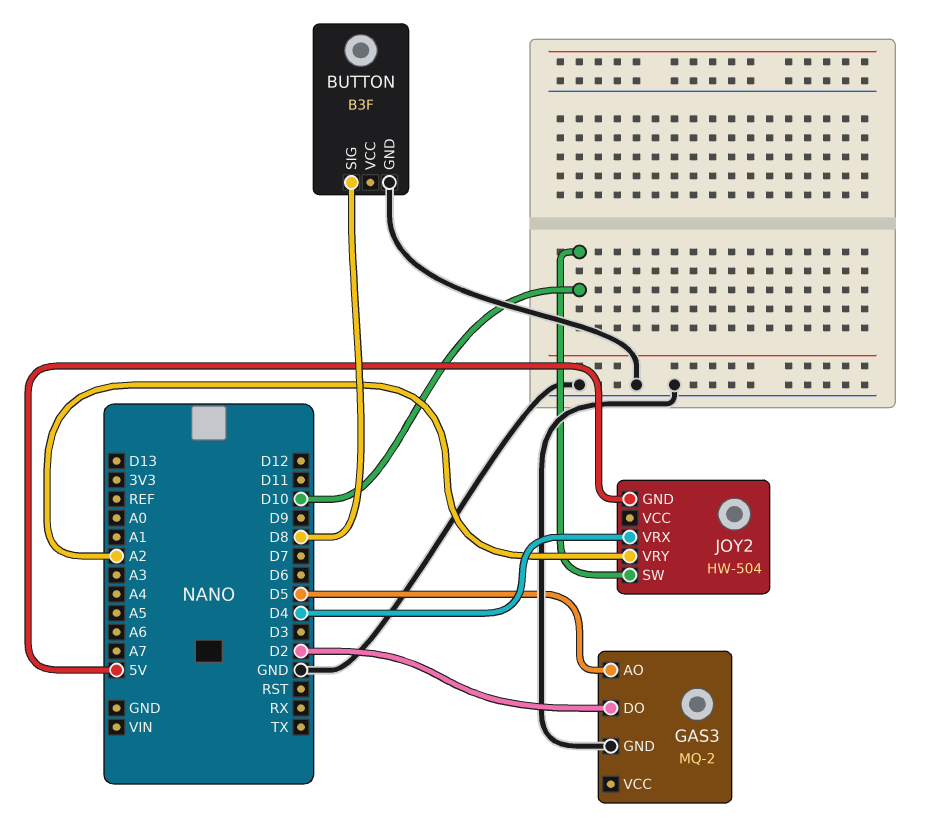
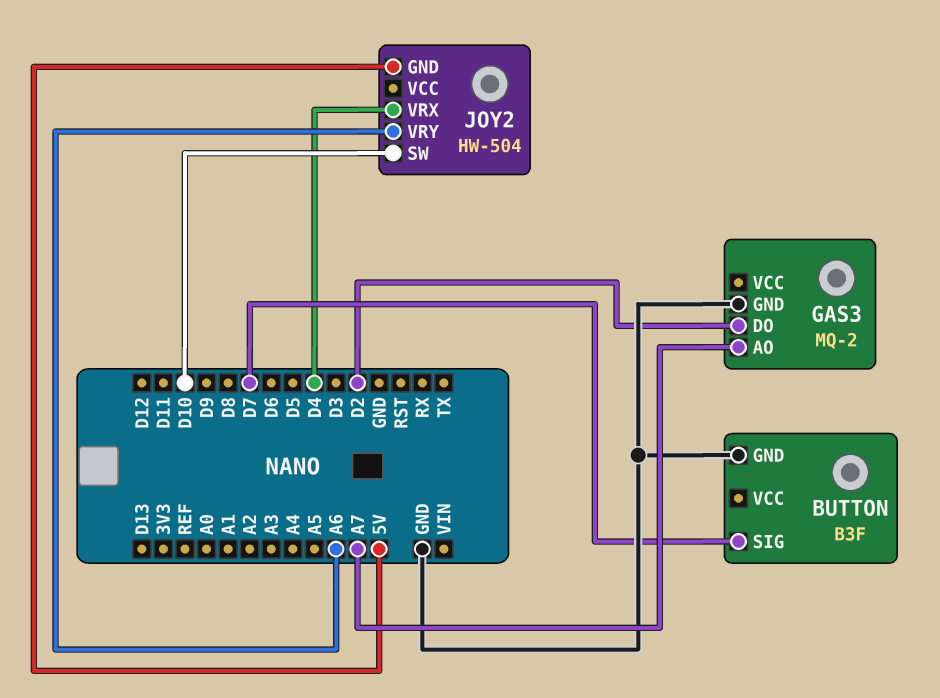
BUTTON pin SIG: D8 -> D7
GAS3 pin AO: D5 -> A7
JOY2 pin VRY: A2 -> A6

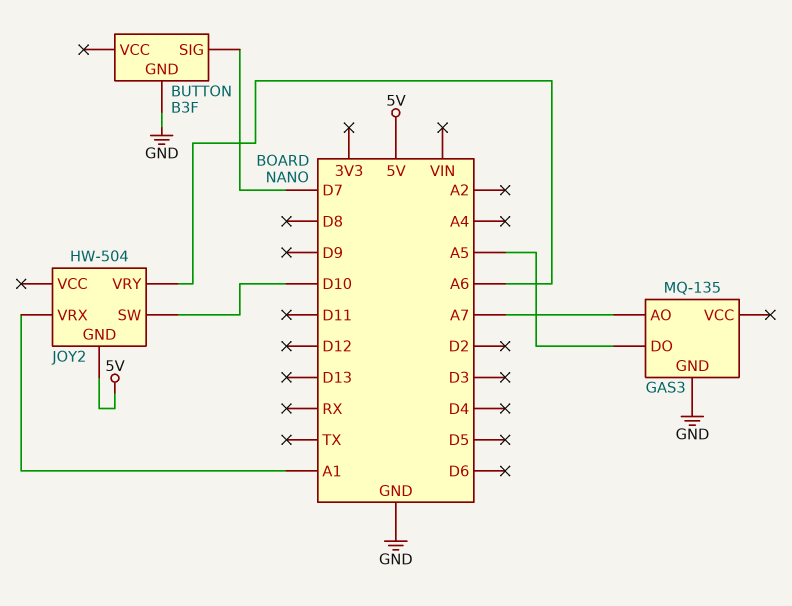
GAS3: MQ-2 -> MQ-135
GAS3 pin DO: D2 -> A5
JOY2 pin VRX: D4 -> A1

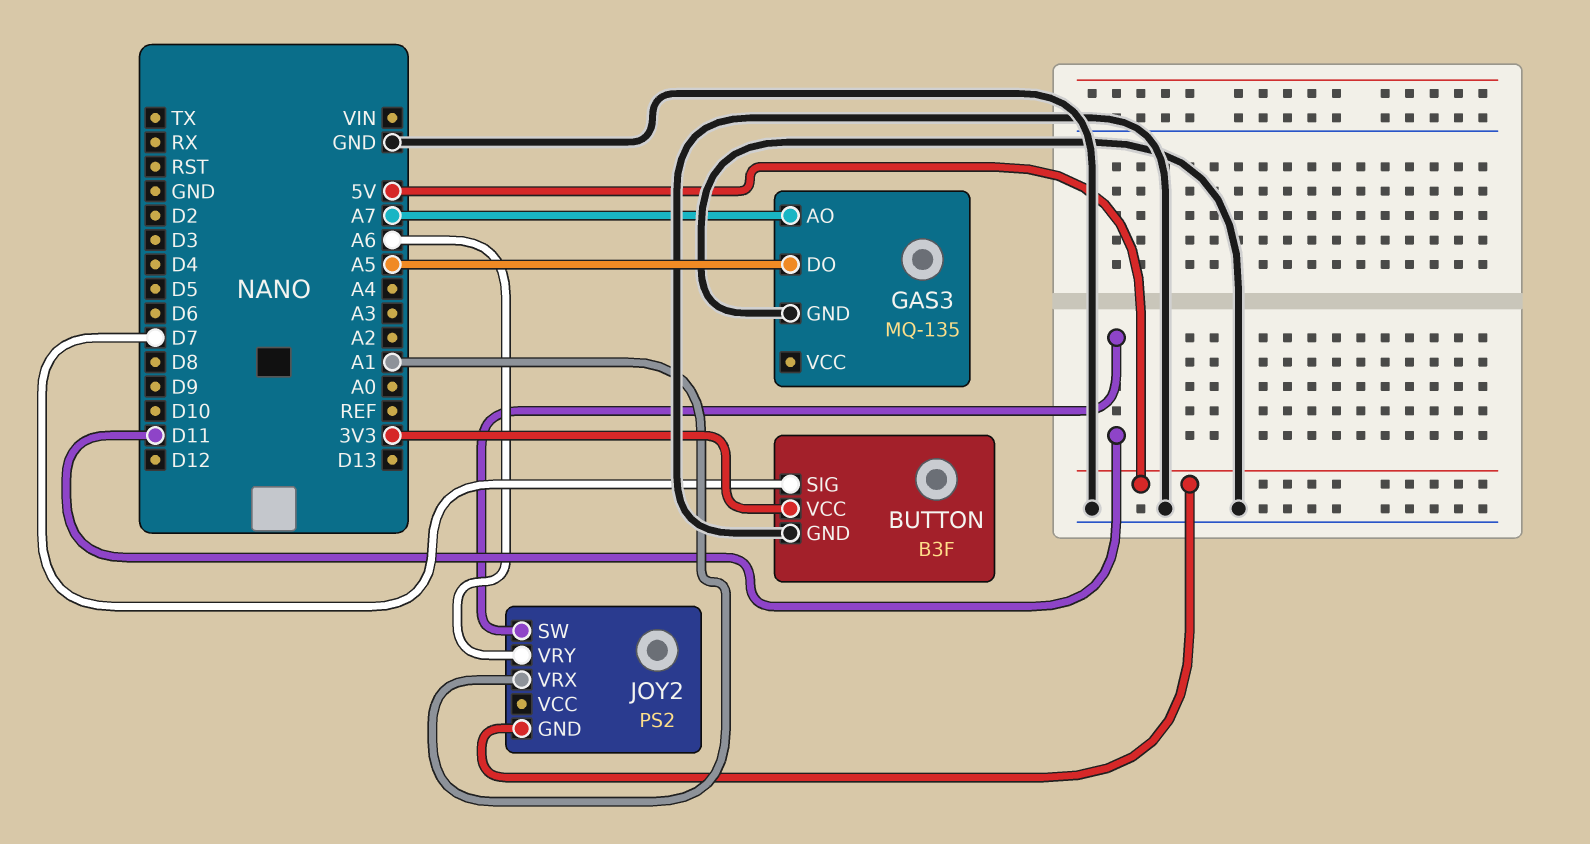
BUTTON pin VCC: none -> 3V3
JOY2: HW-504 -> PS2
JOY2 pin SW: D10 -> D11

